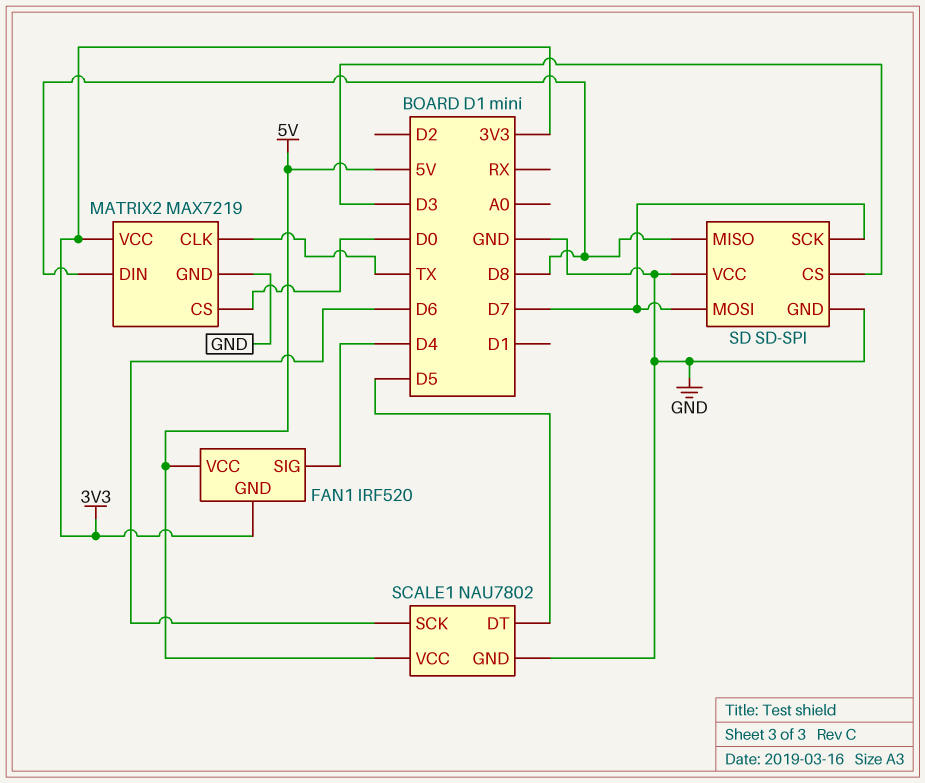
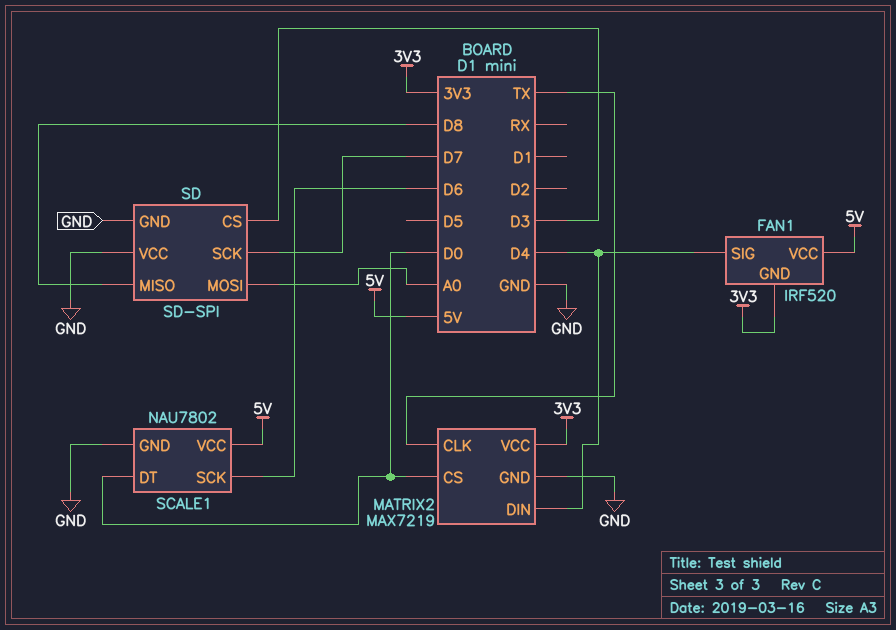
MATRIX2 pin DIN: D8 -> D4
SCALE1 pin DT: D5 -> D0
SD pin MOSI: D7 -> A0

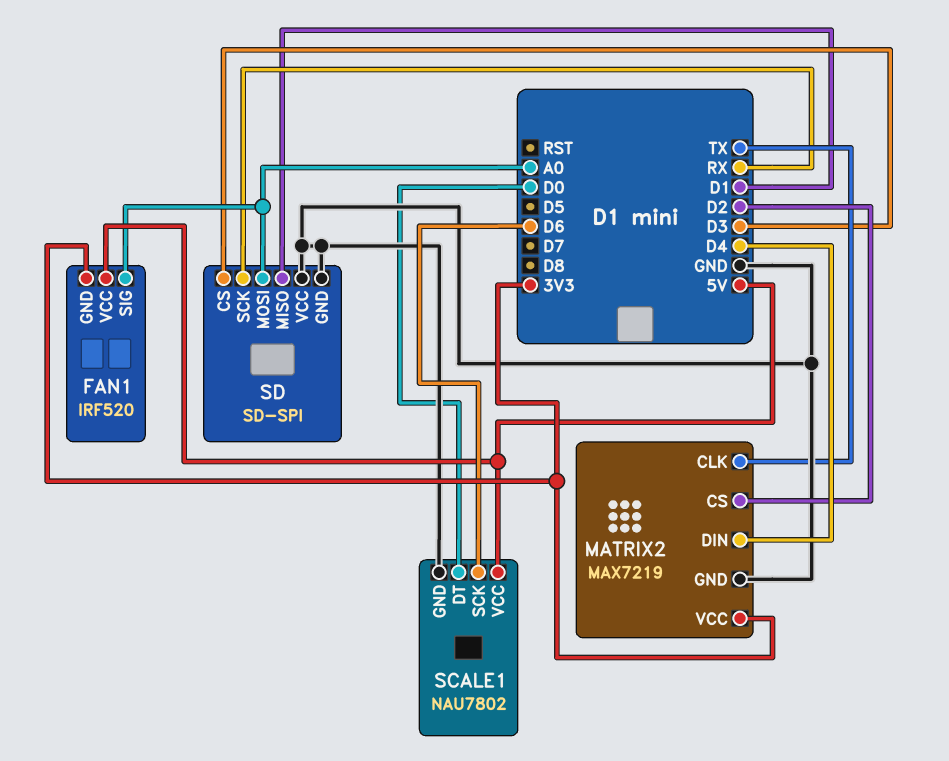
FAN1 pin SIG: D4 -> A0
MATRIX2 pin CS: D0 -> D2
SD pin MISO: D8 -> D1
SD pin SCK: D7 -> RX

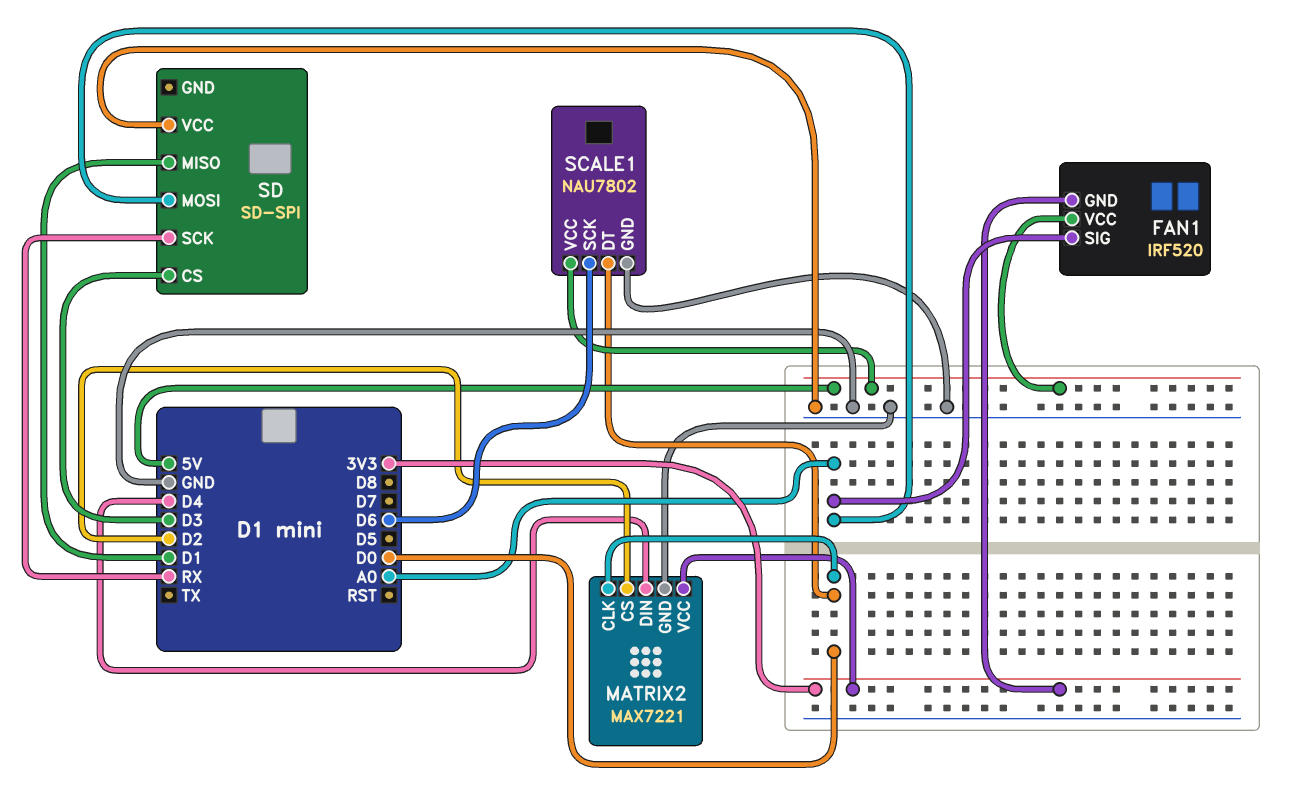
MATRIX2: MAX7219 -> MAX7221
MATRIX2 pin CLK: TX -> D0
SD pin GND: GND -> none

